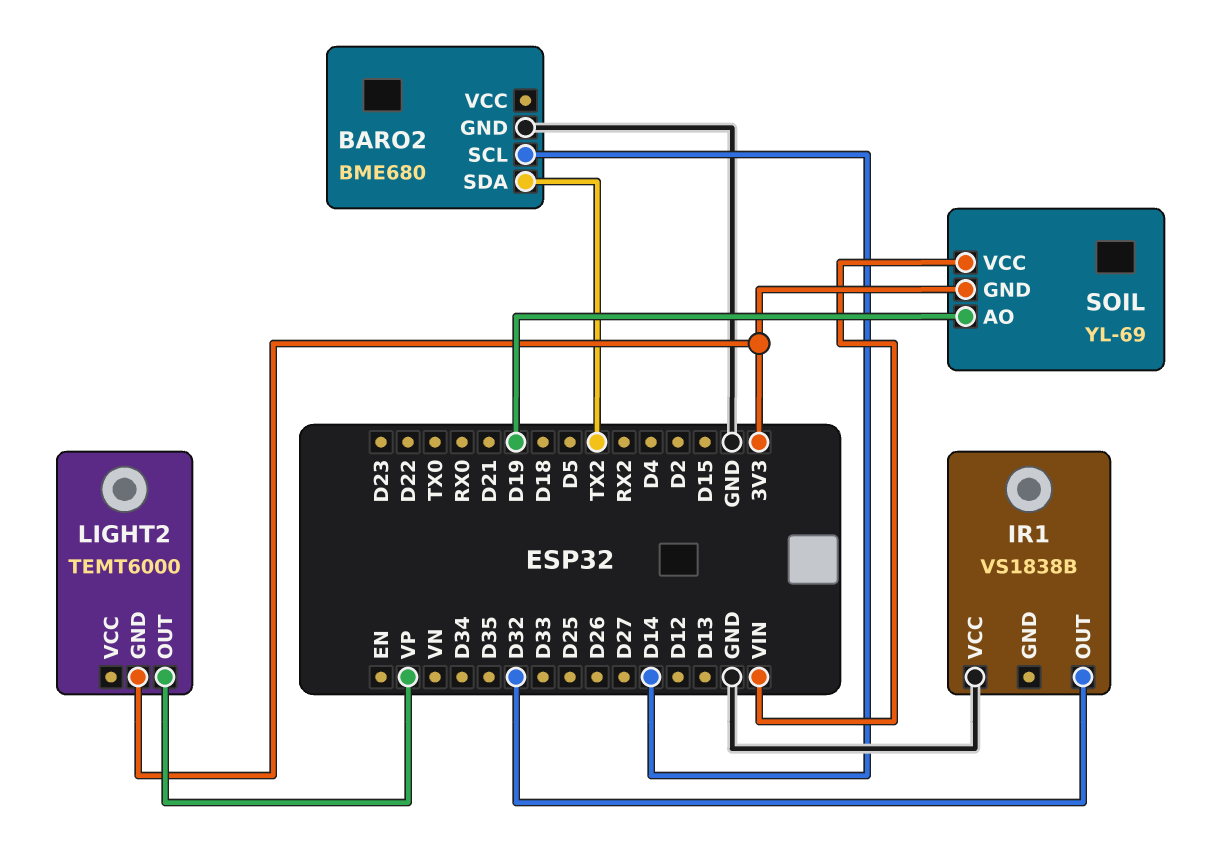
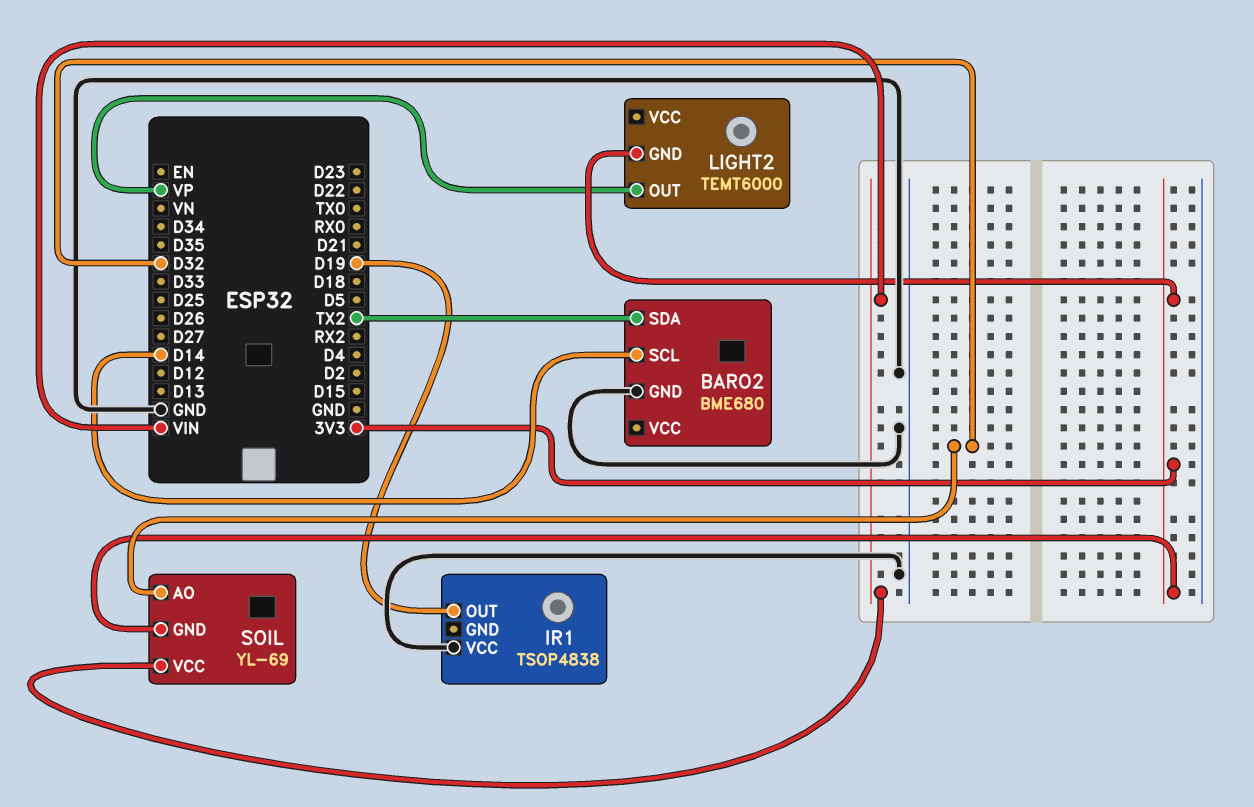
IR1: VS1838B -> TSOP4838
IR1 pin OUT: D32 -> D19
SOIL pin AO: D19 -> D32

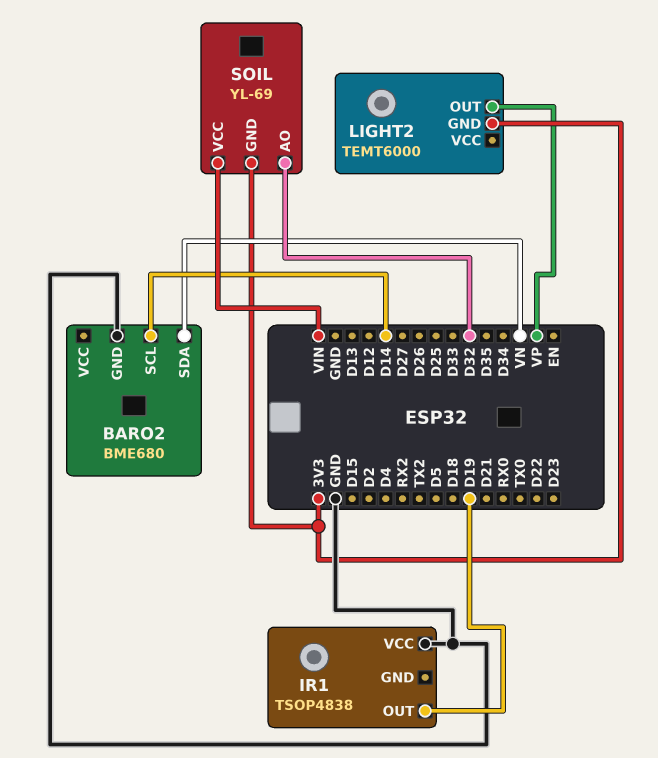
BARO2 pin SDA: TX2 -> VN

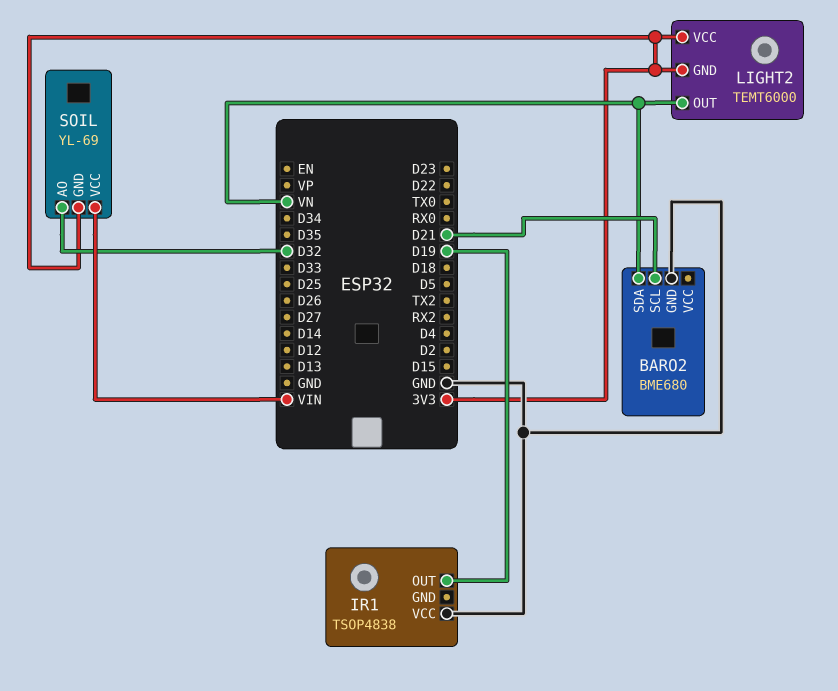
BARO2 pin SCL: D14 -> D21
LIGHT2 pin OUT: VP -> VN
LIGHT2 pin VCC: none -> 3V3

